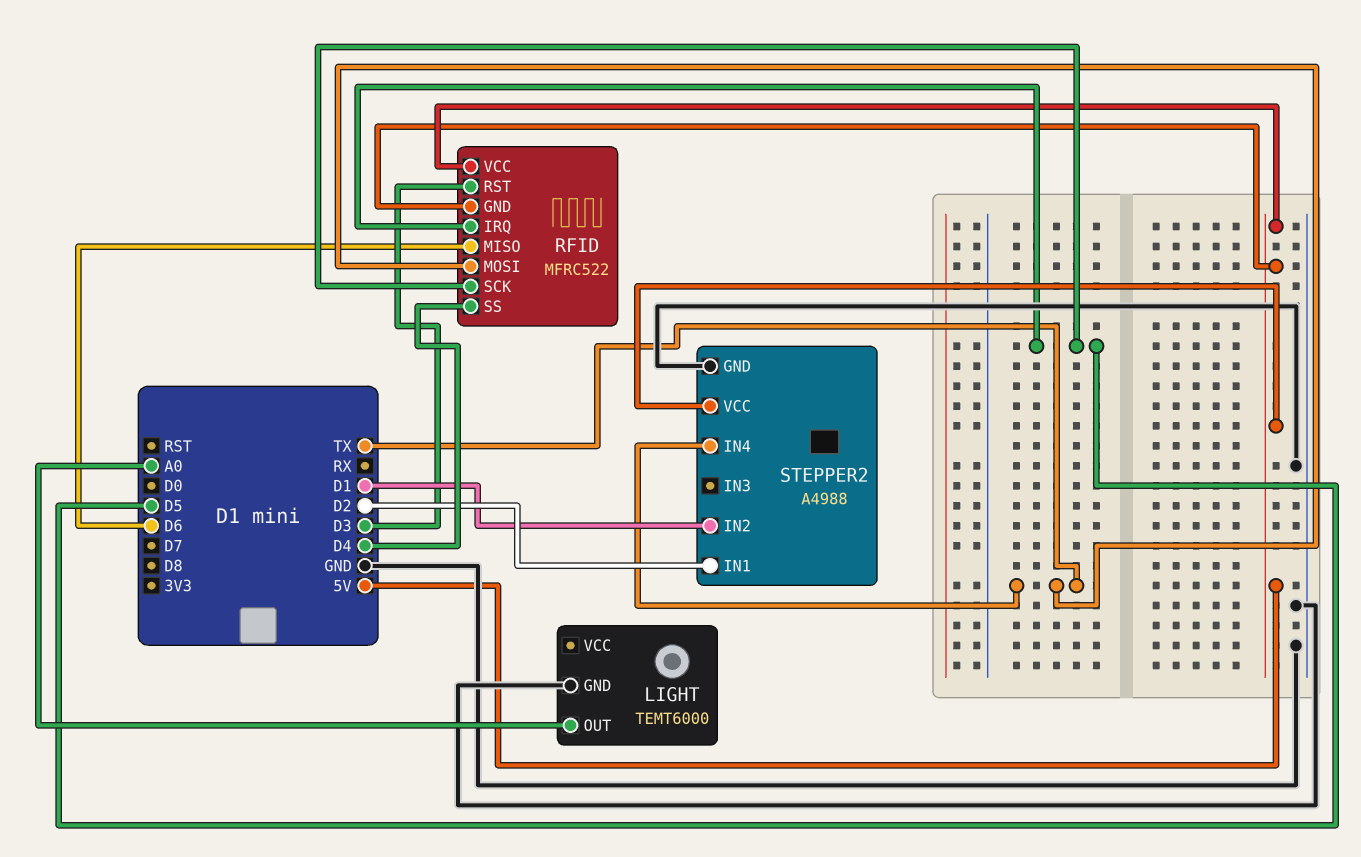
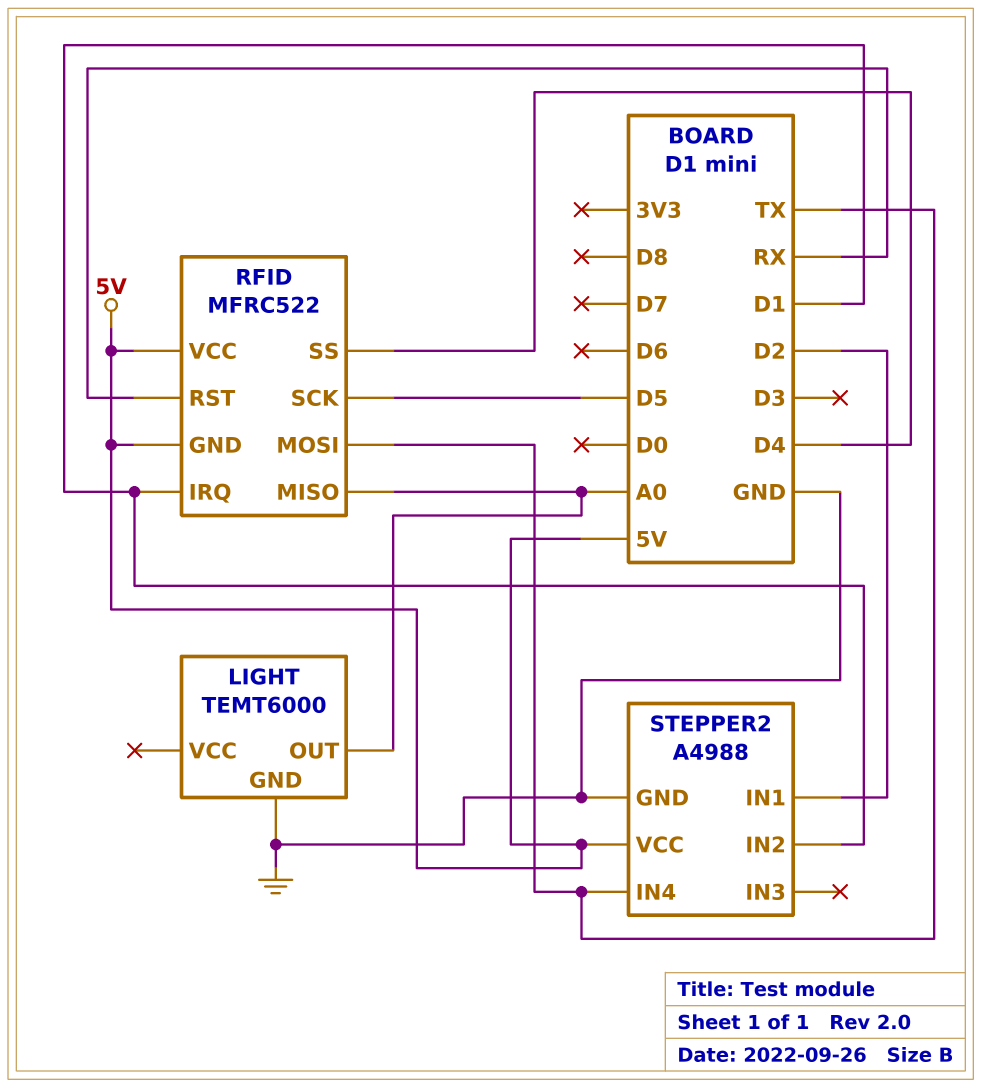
RFID pin IRQ: D5 -> D1
RFID pin MISO: D6 -> A0
RFID pin RST: D3 -> RX

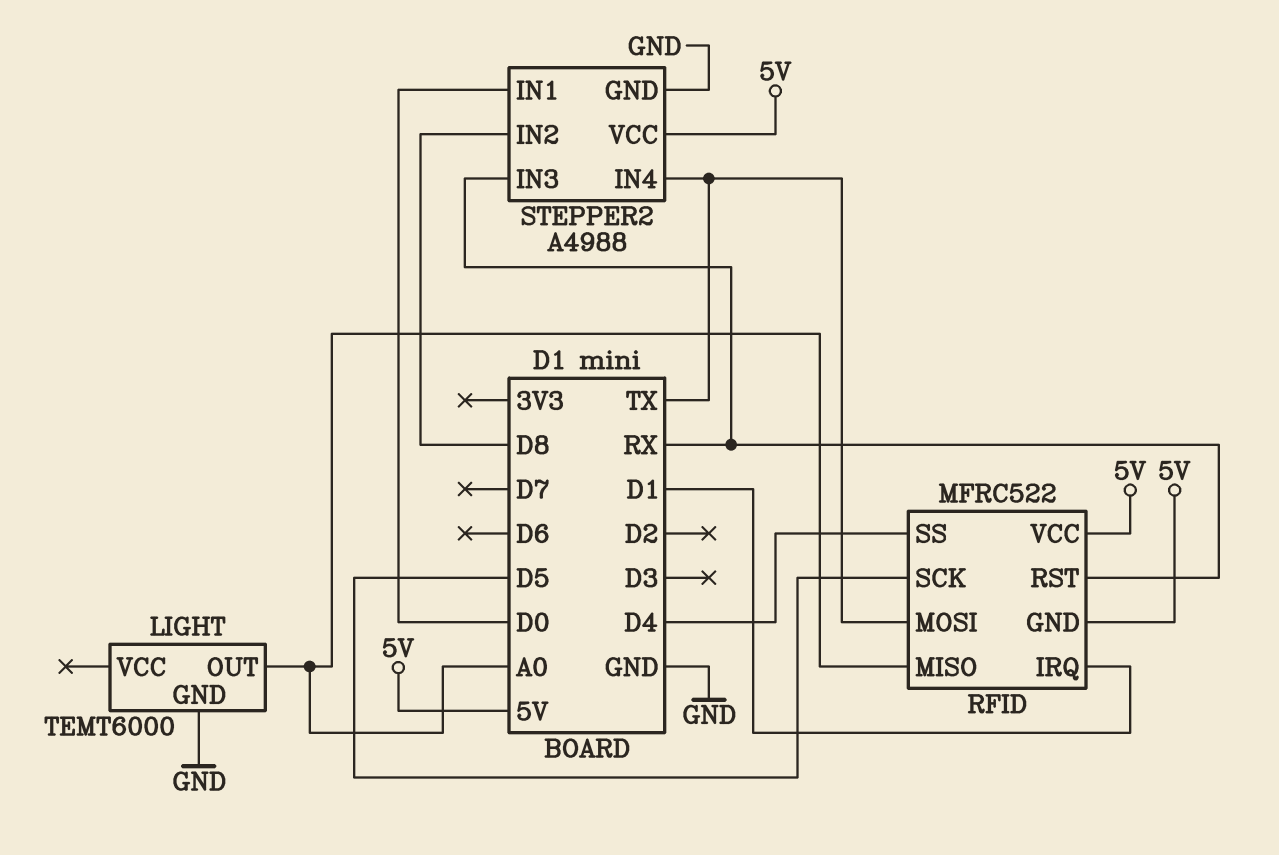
STEPPER2 pin IN1: D2 -> D0
STEPPER2 pin IN2: D1 -> D8
STEPPER2 pin IN3: none -> RX

